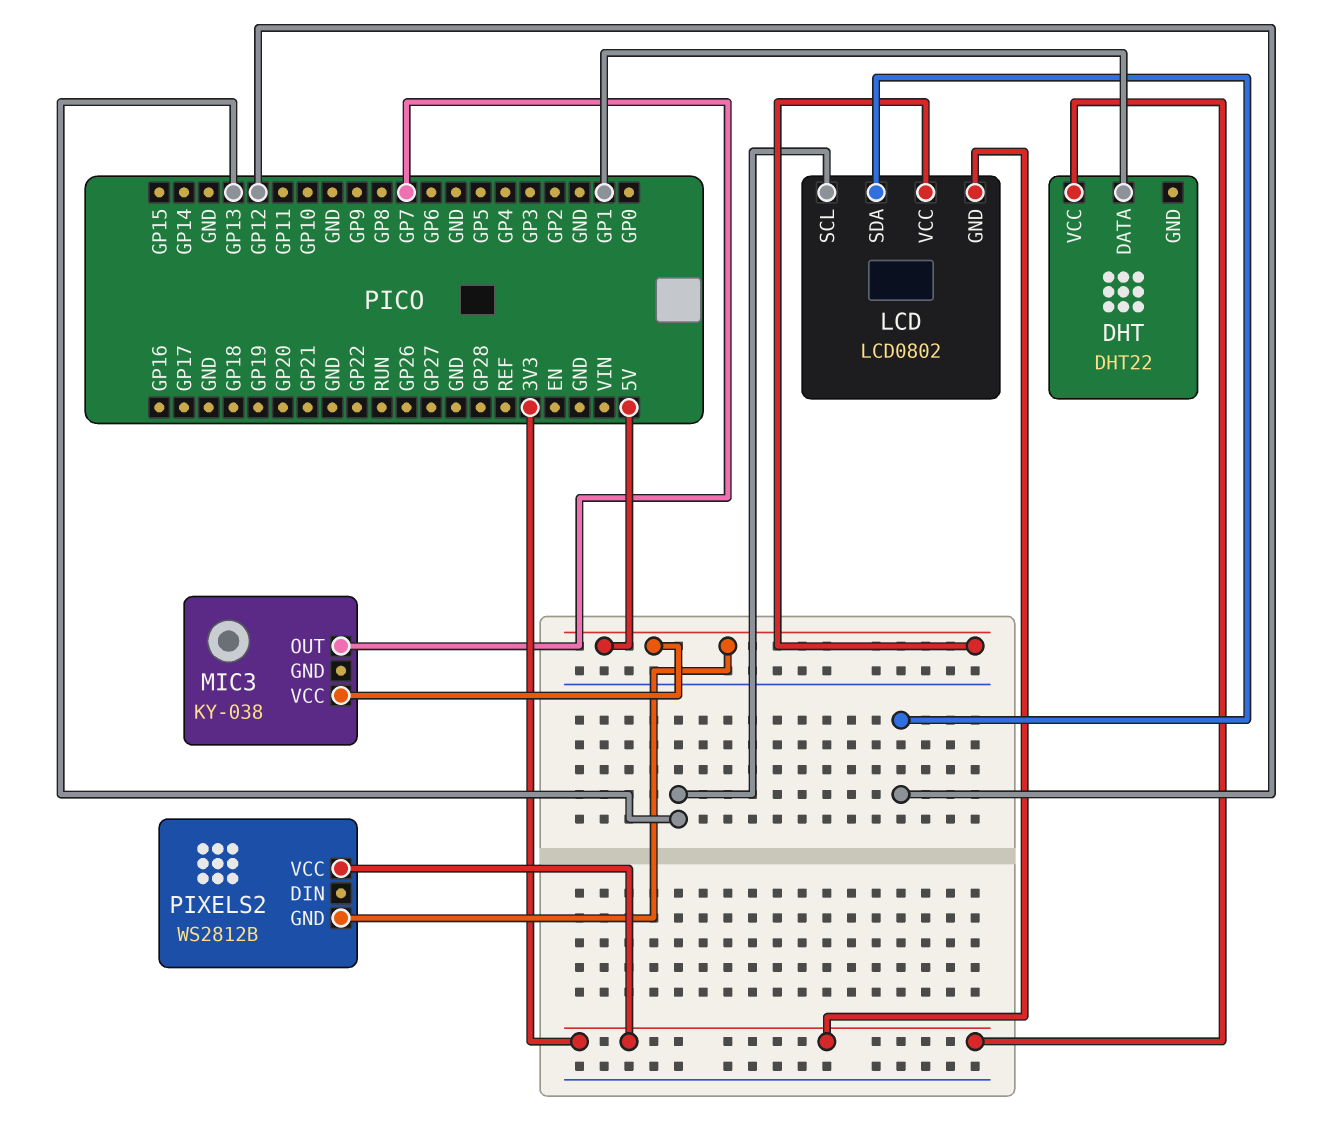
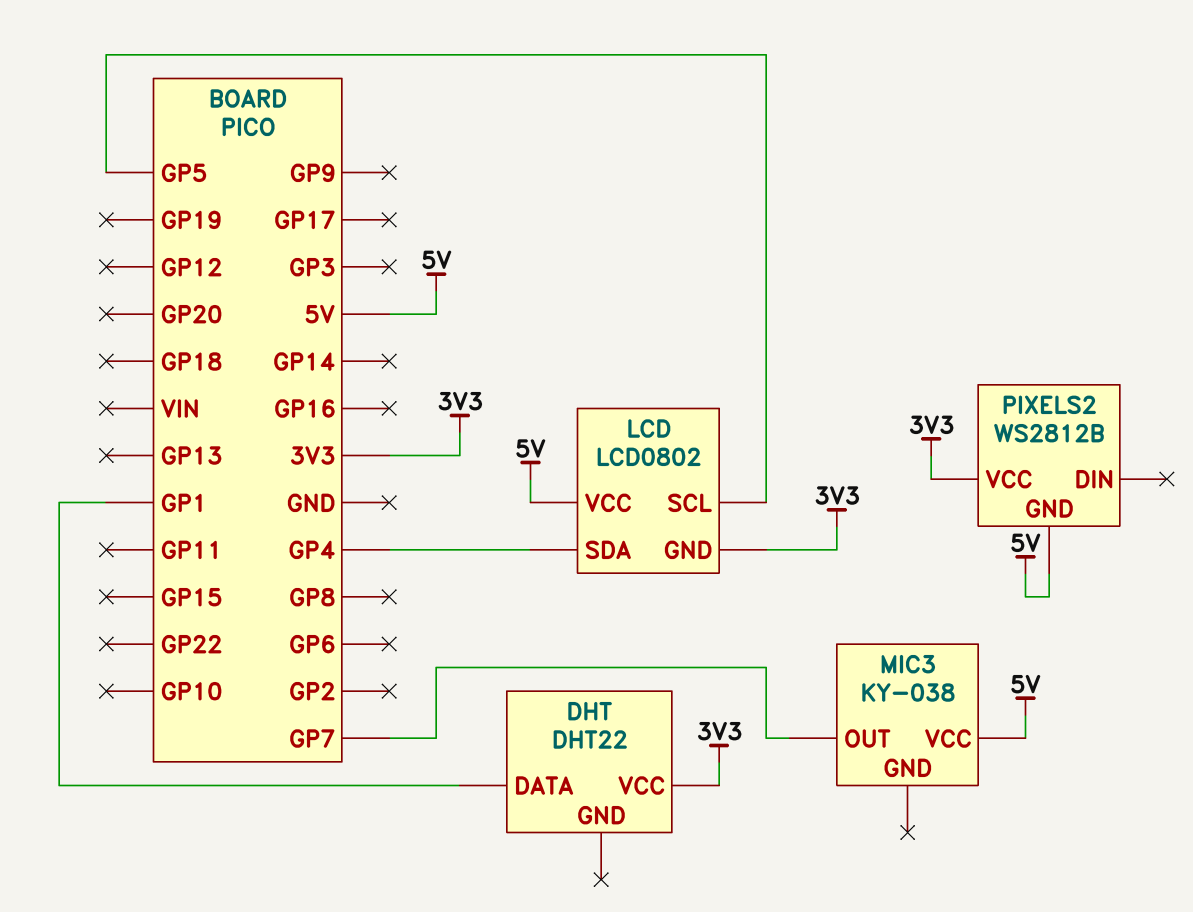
LCD pin SCL: GP13 -> GP5
LCD pin SDA: GP12 -> GP4

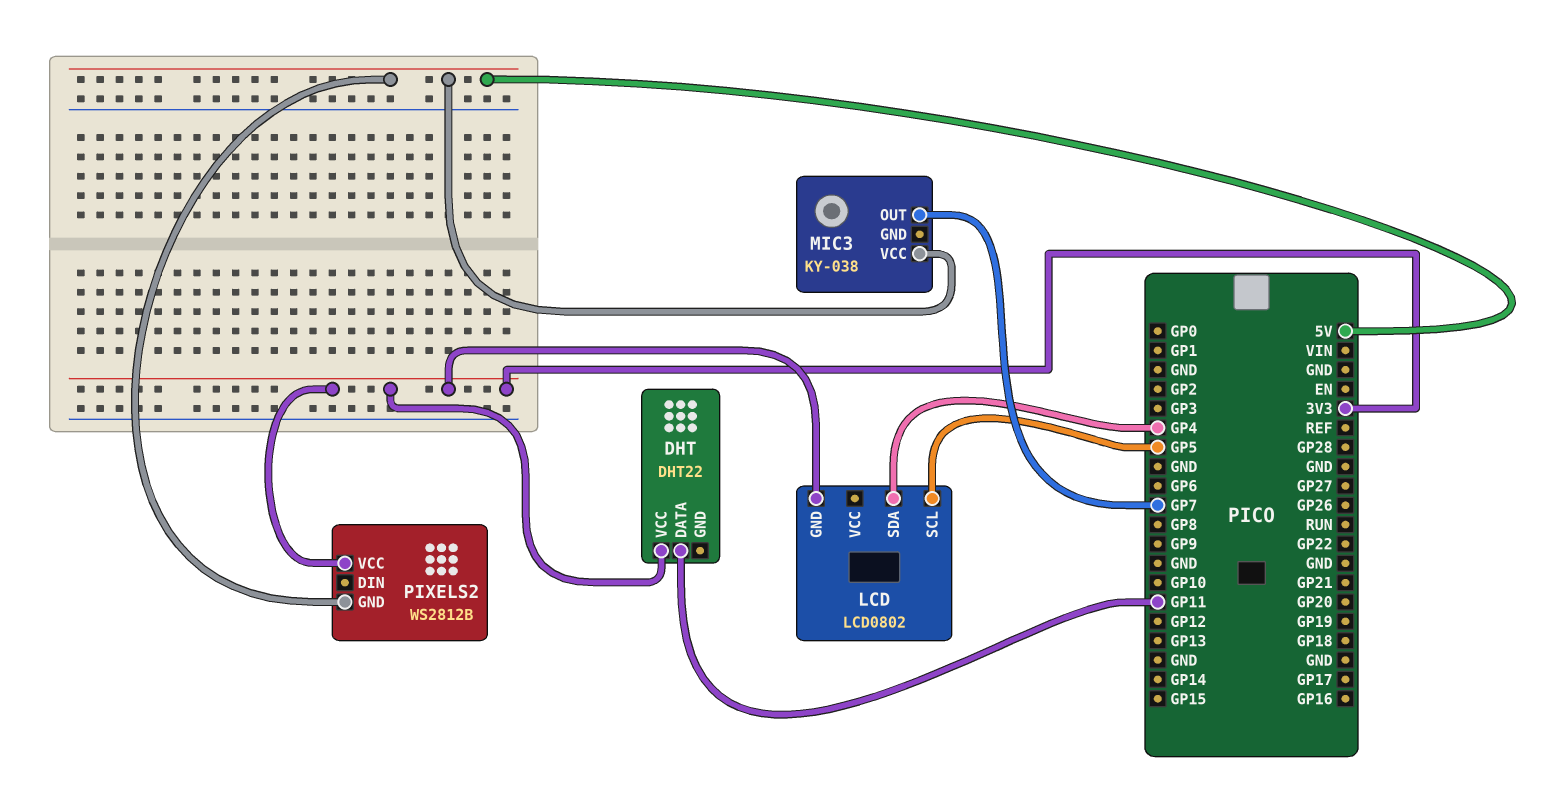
DHT pin DATA: GP1 -> GP11
LCD pin VCC: 5V -> none

